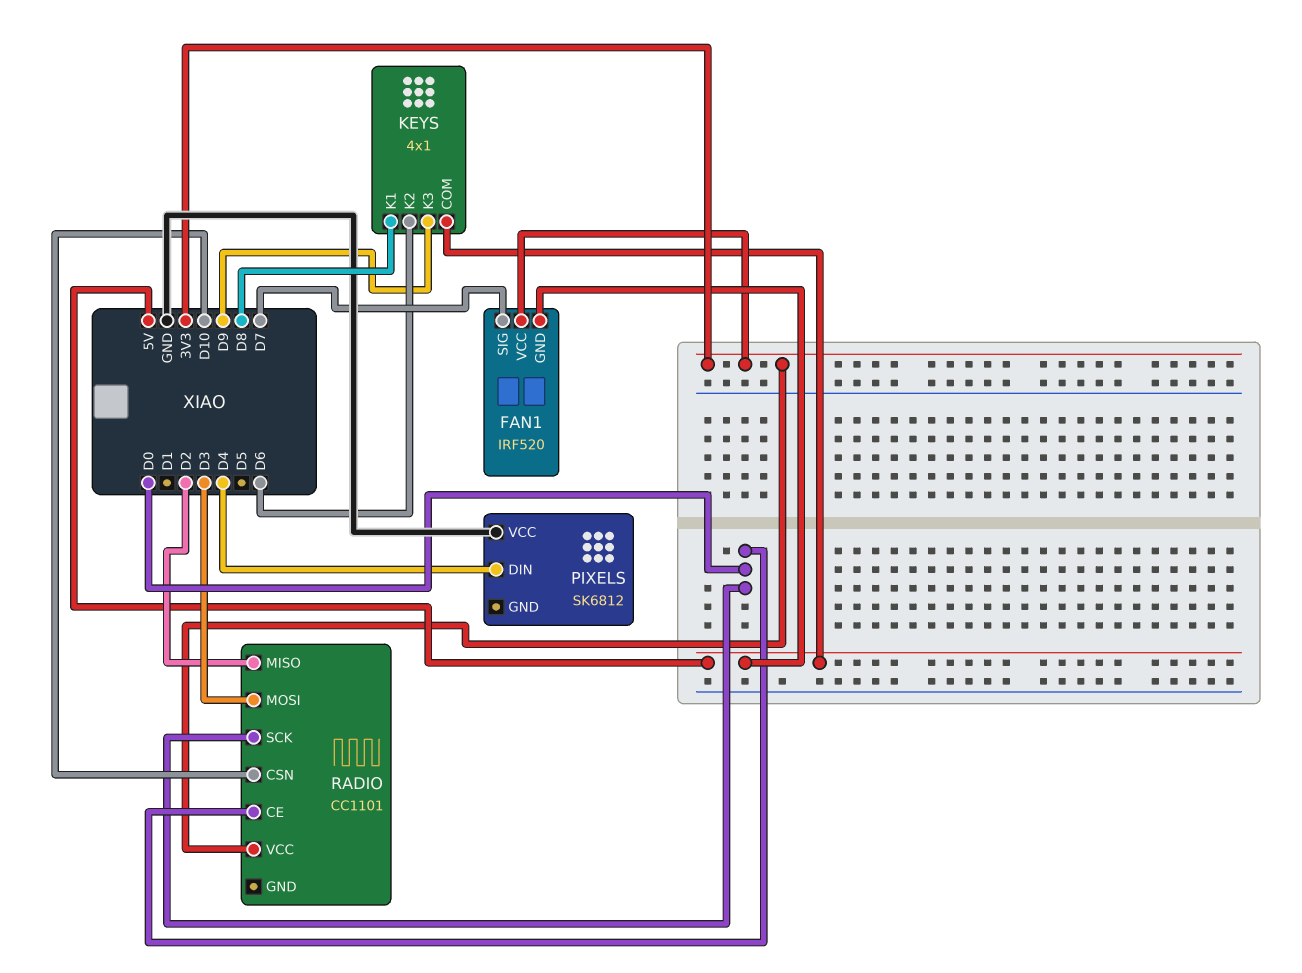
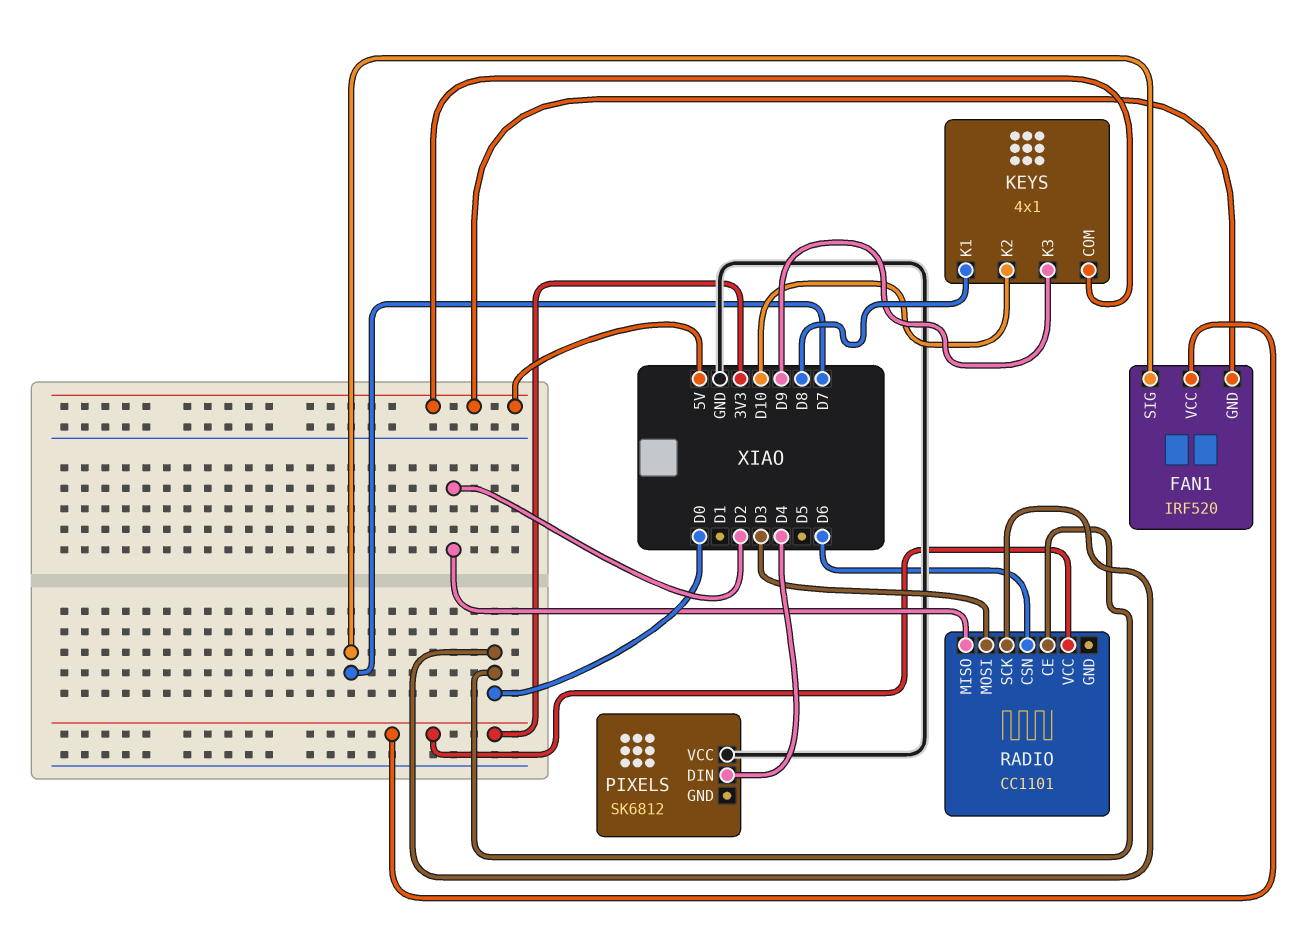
KEYS pin K2: D6 -> D10
RADIO pin CSN: D10 -> D6

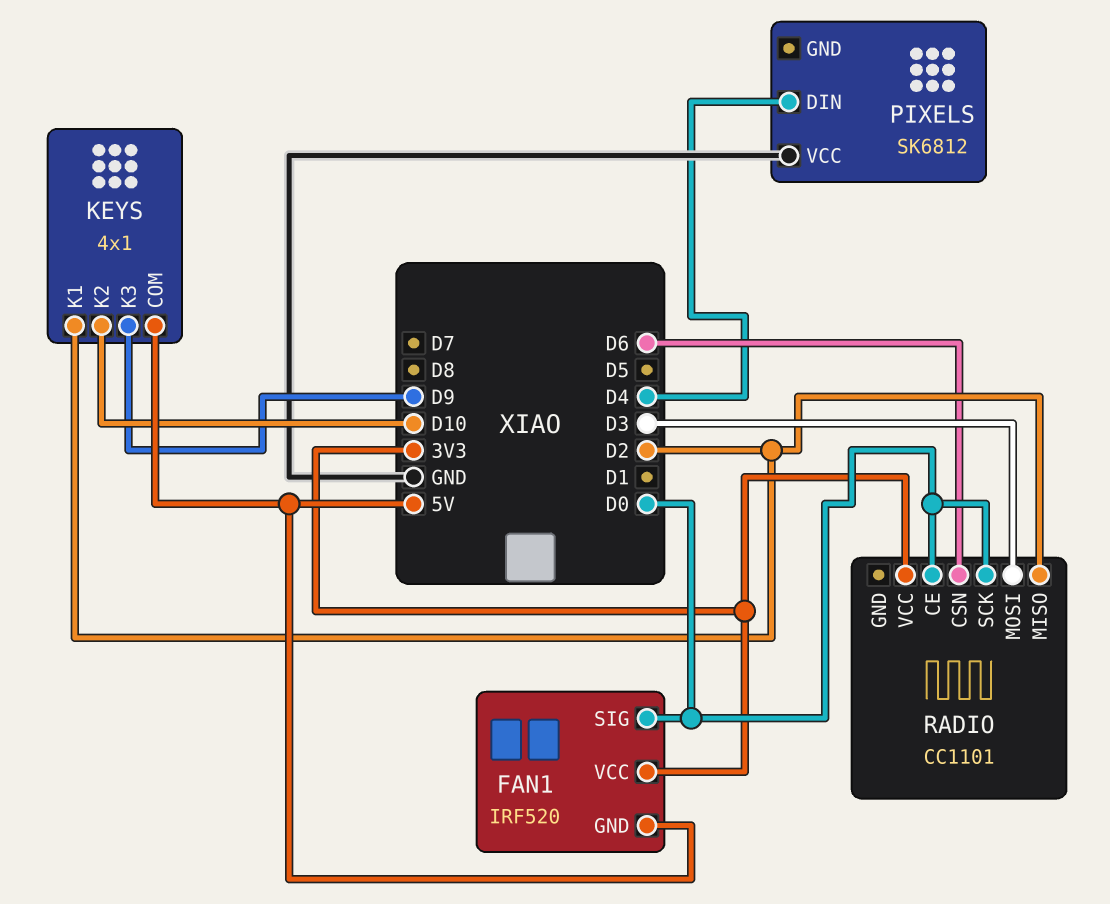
FAN1 pin SIG: D7 -> D0
KEYS pin K1: D8 -> D2

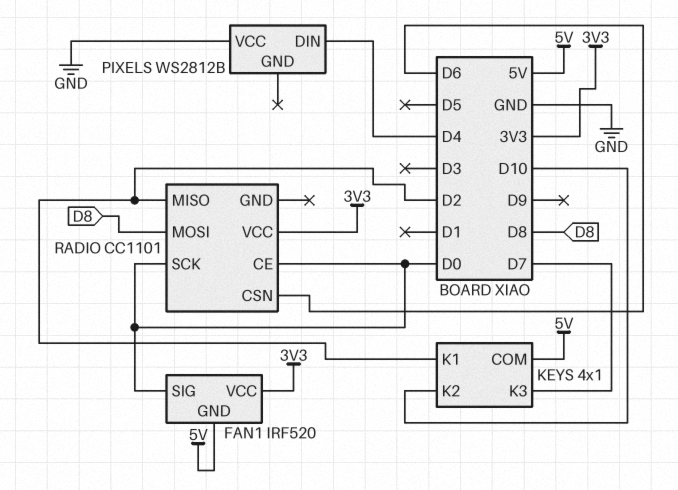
KEYS pin K3: D9 -> D7
PIXELS: SK6812 -> WS2812B
RADIO pin MOSI: D3 -> D8

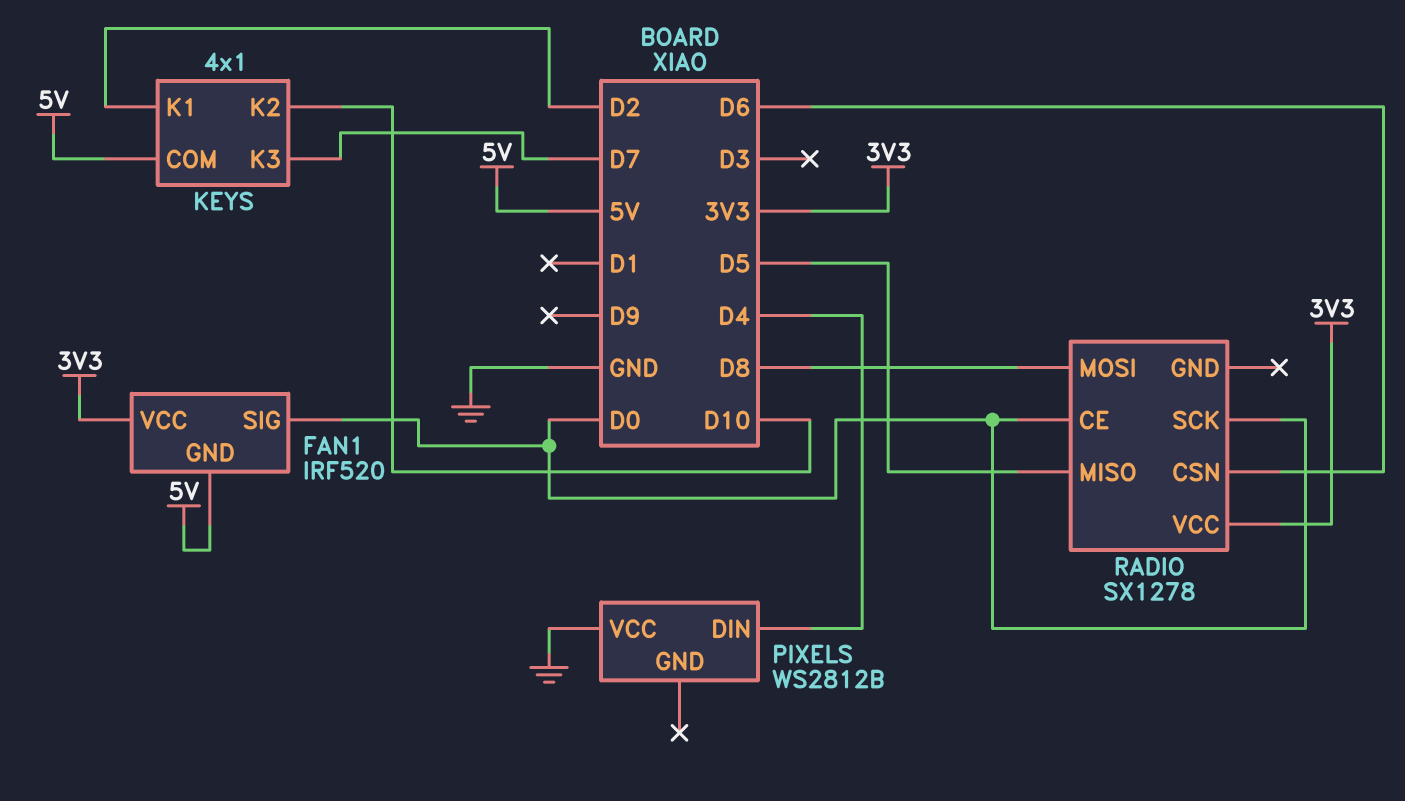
RADIO: CC1101 -> SX1278
RADIO pin MISO: D2 -> D5

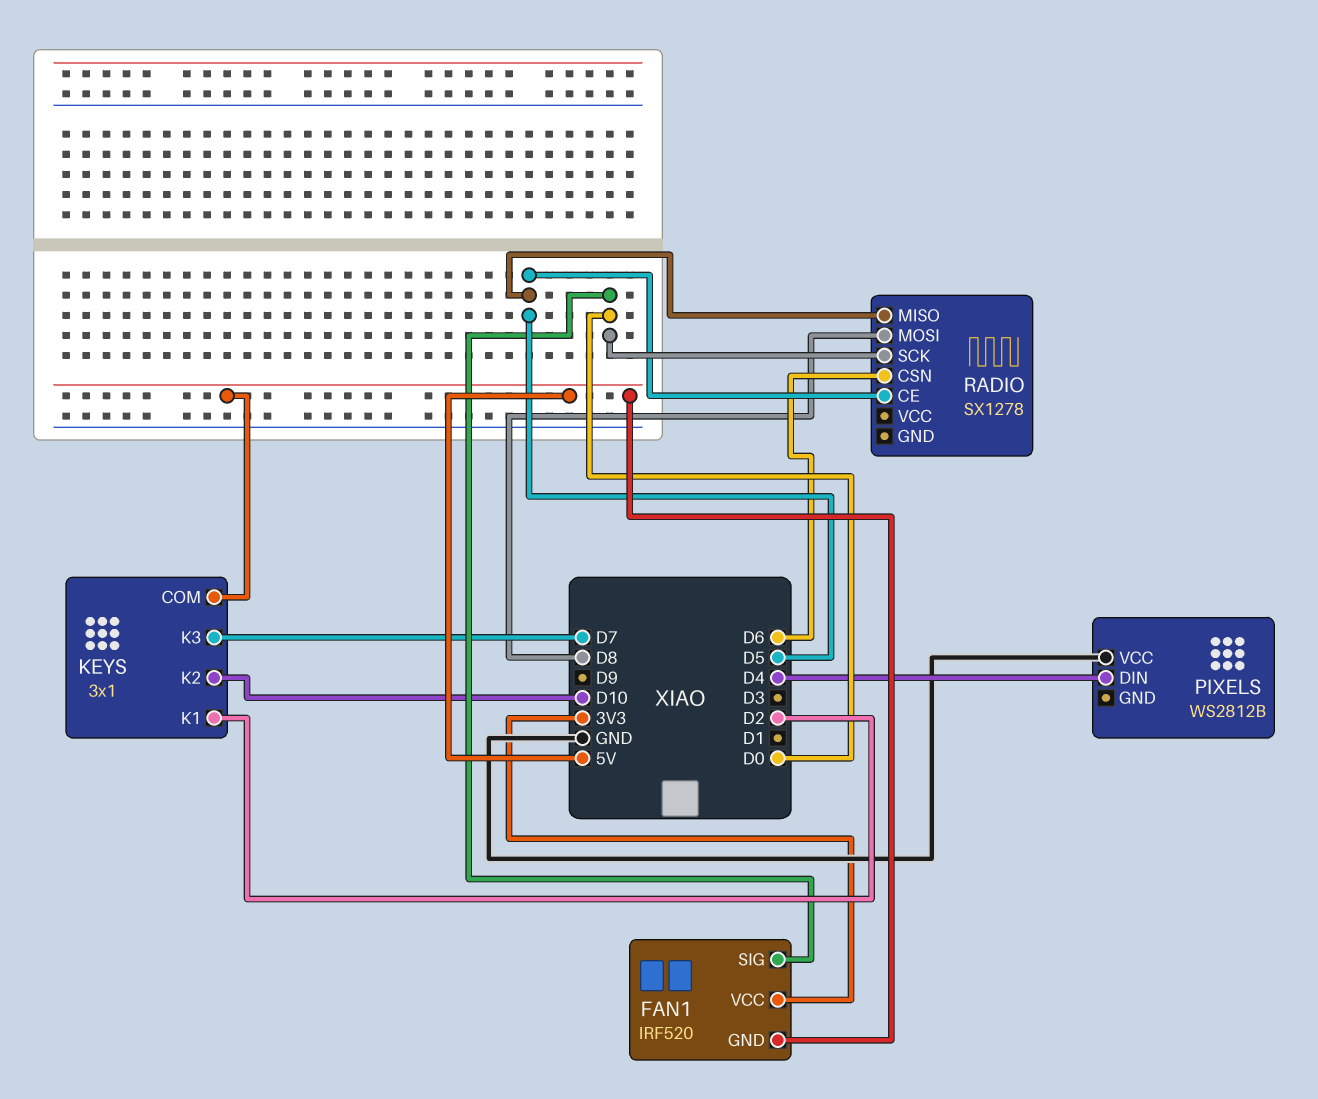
KEYS: 4x1 -> 3x1
RADIO pin CE: D0 -> D5
RADIO pin VCC: 3V3 -> none

